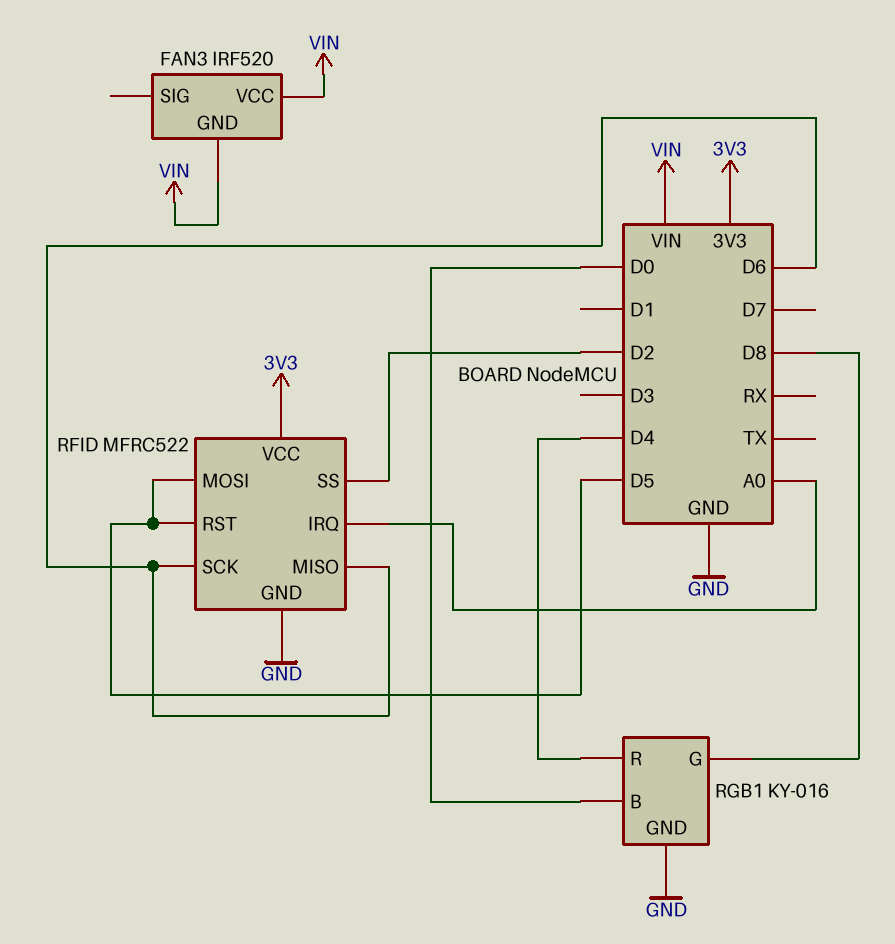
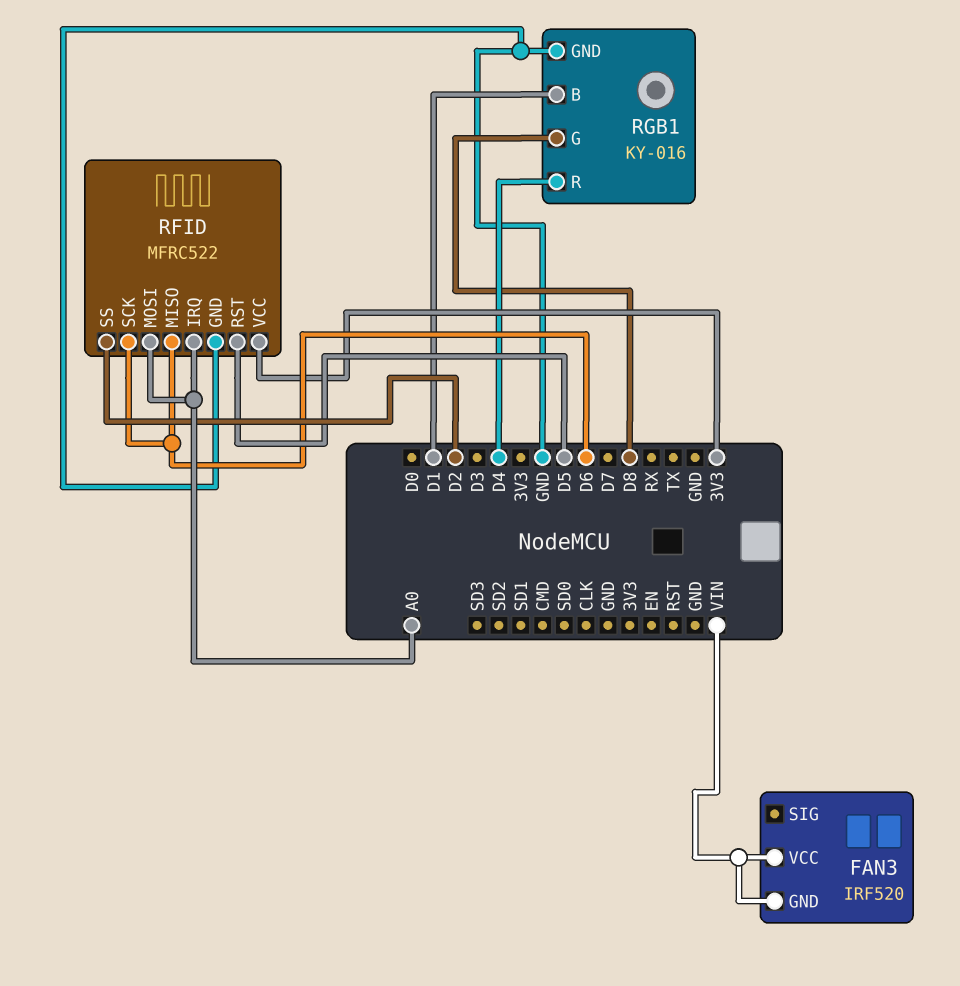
RFID pin MOSI: D5 -> A0
RGB1 pin B: D0 -> D1

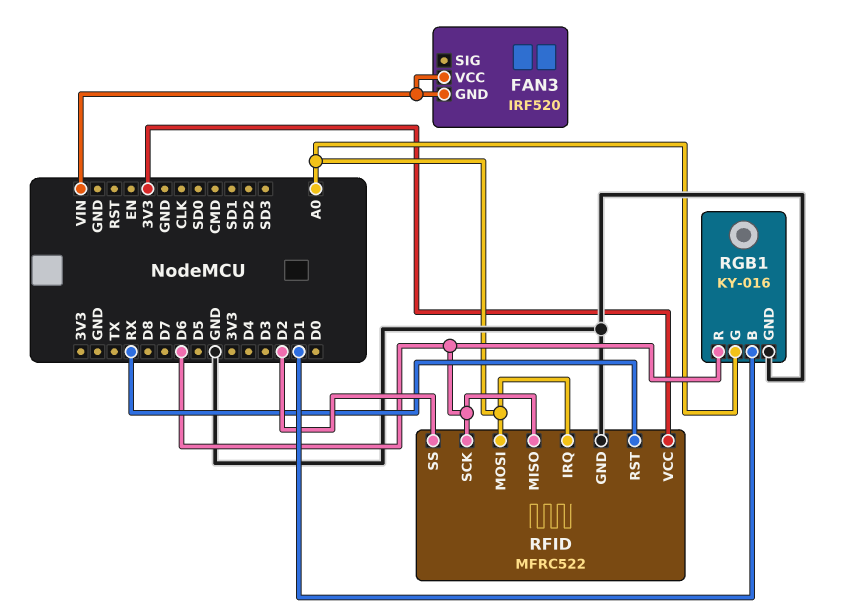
RFID pin RST: D5 -> RX
RGB1 pin G: D8 -> A0
RGB1 pin R: D4 -> D6

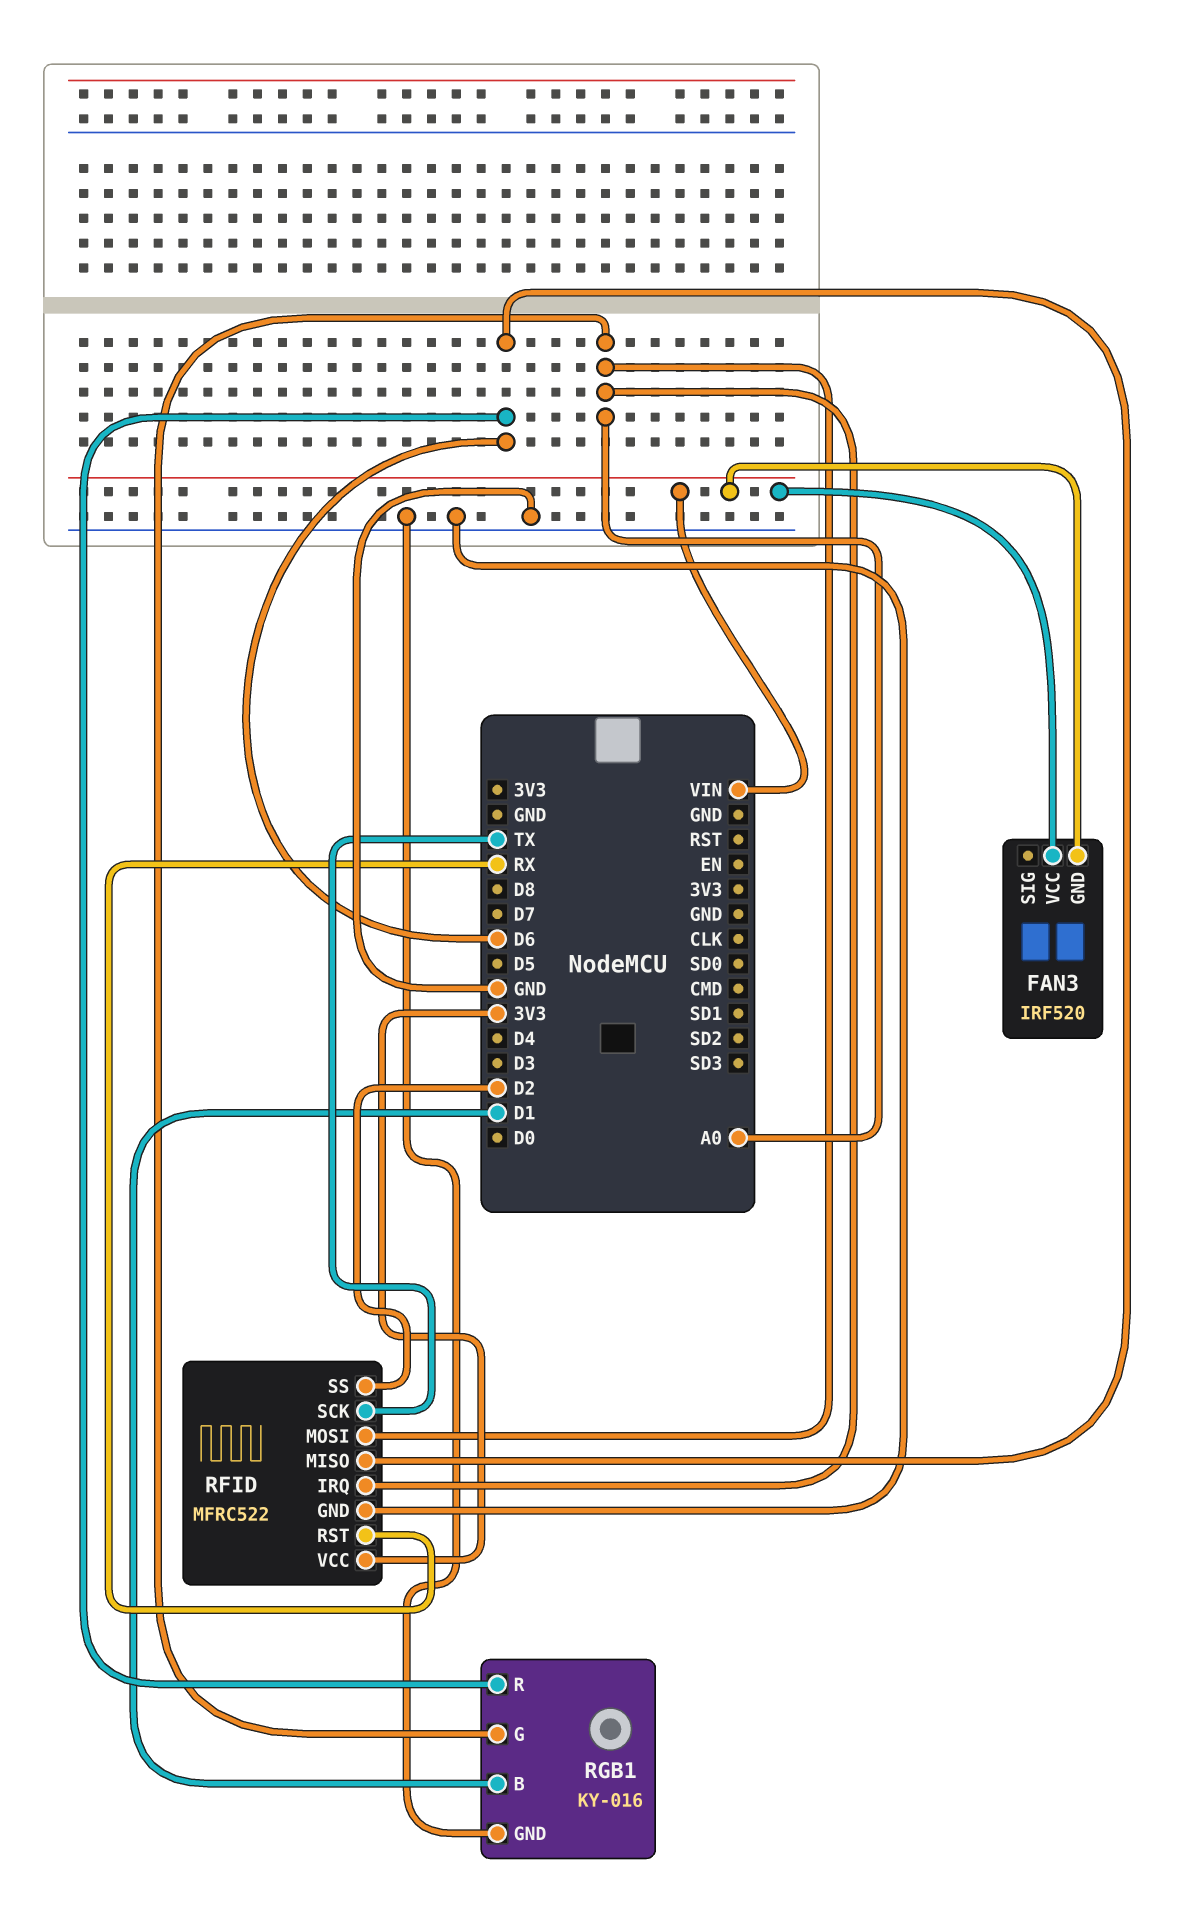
RFID pin SCK: D6 -> TX

